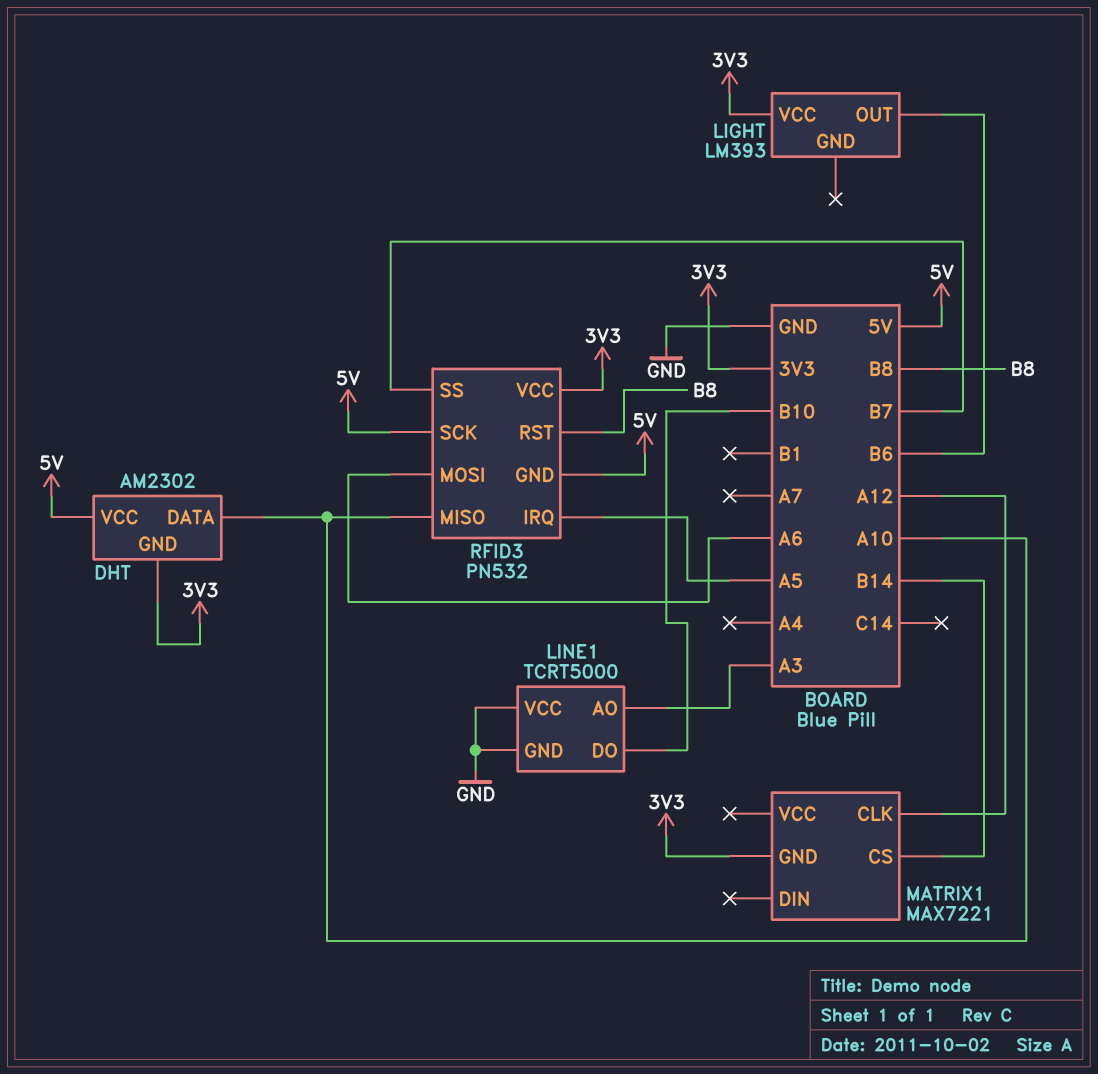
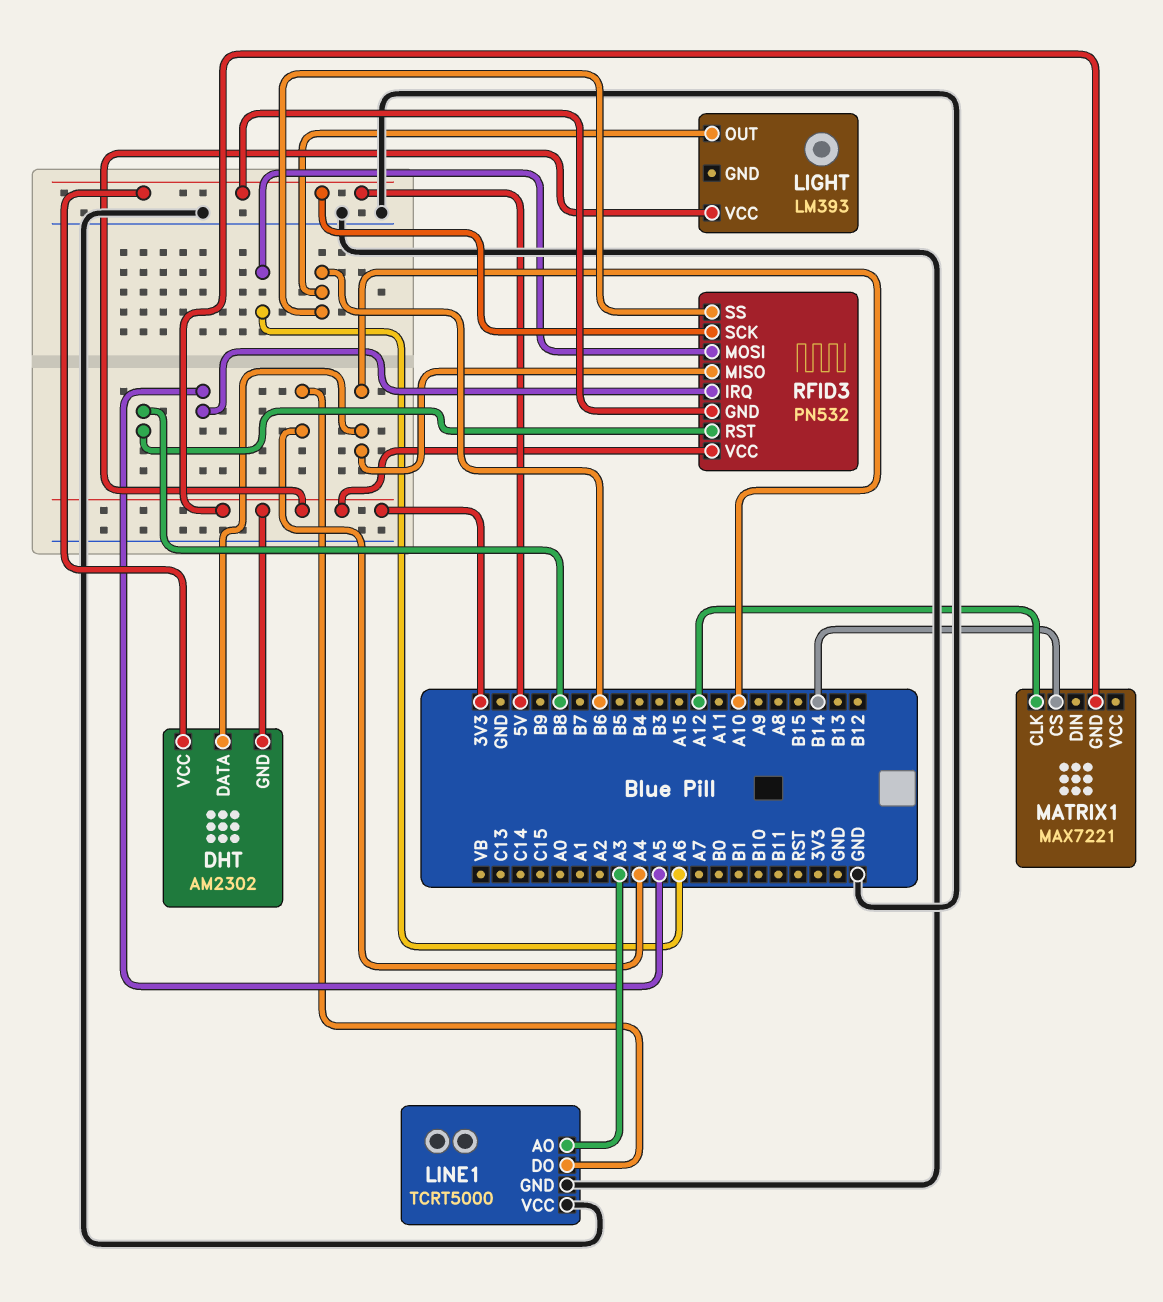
LINE1 pin DO: B10 -> A4
RFID3 pin SS: B7 -> B6

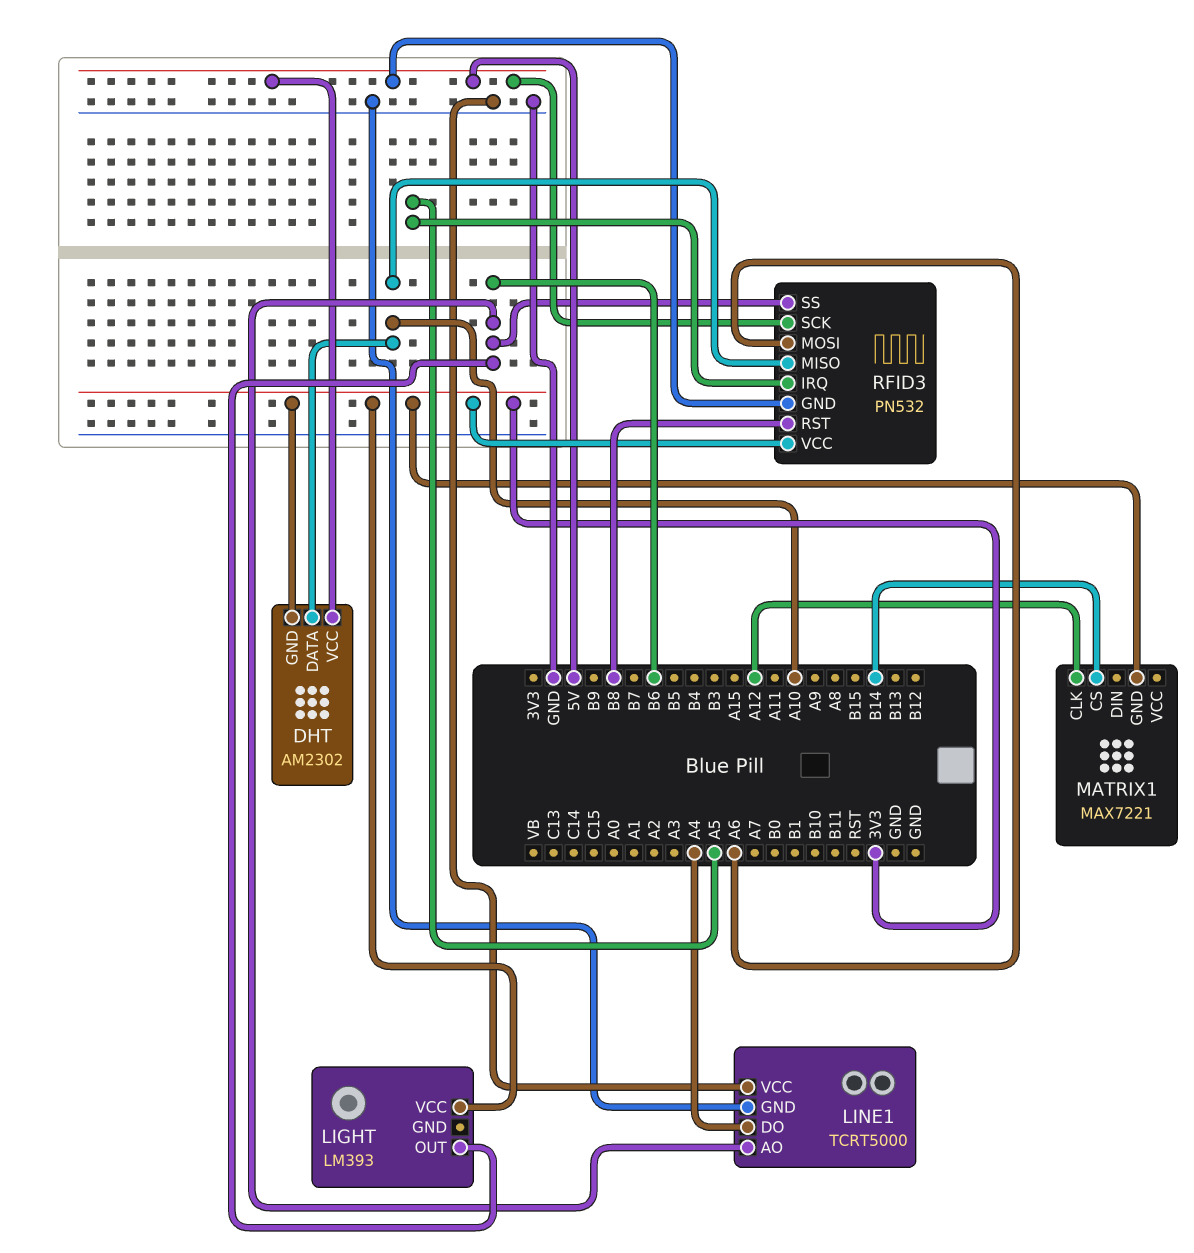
LINE1 pin AO: A3 -> B6

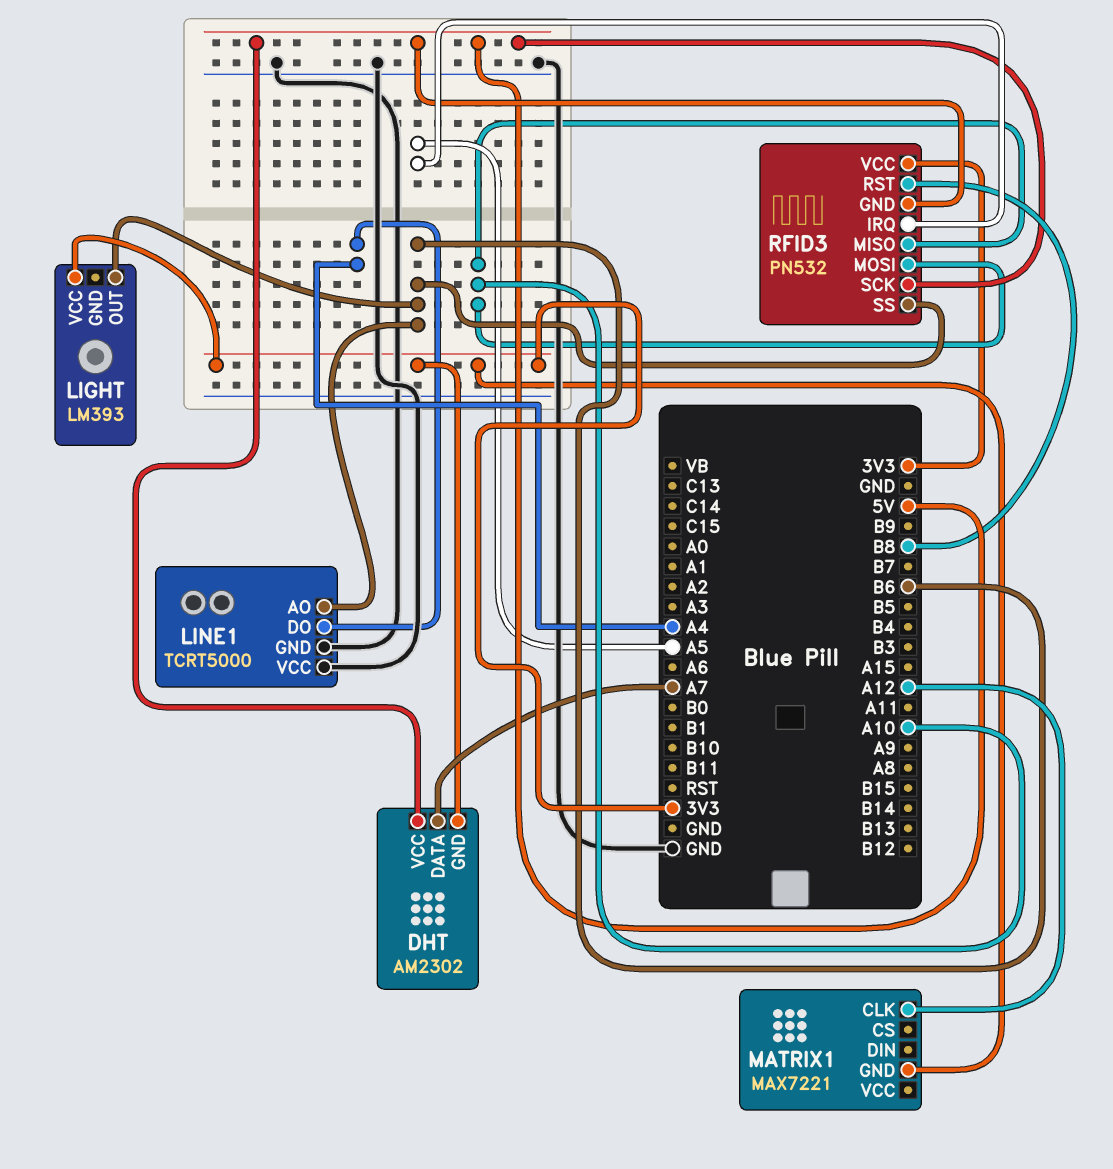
DHT pin DATA: A10 -> A7
MATRIX1 pin CS: B14 -> none
RFID3 pin MOSI: A6 -> A10

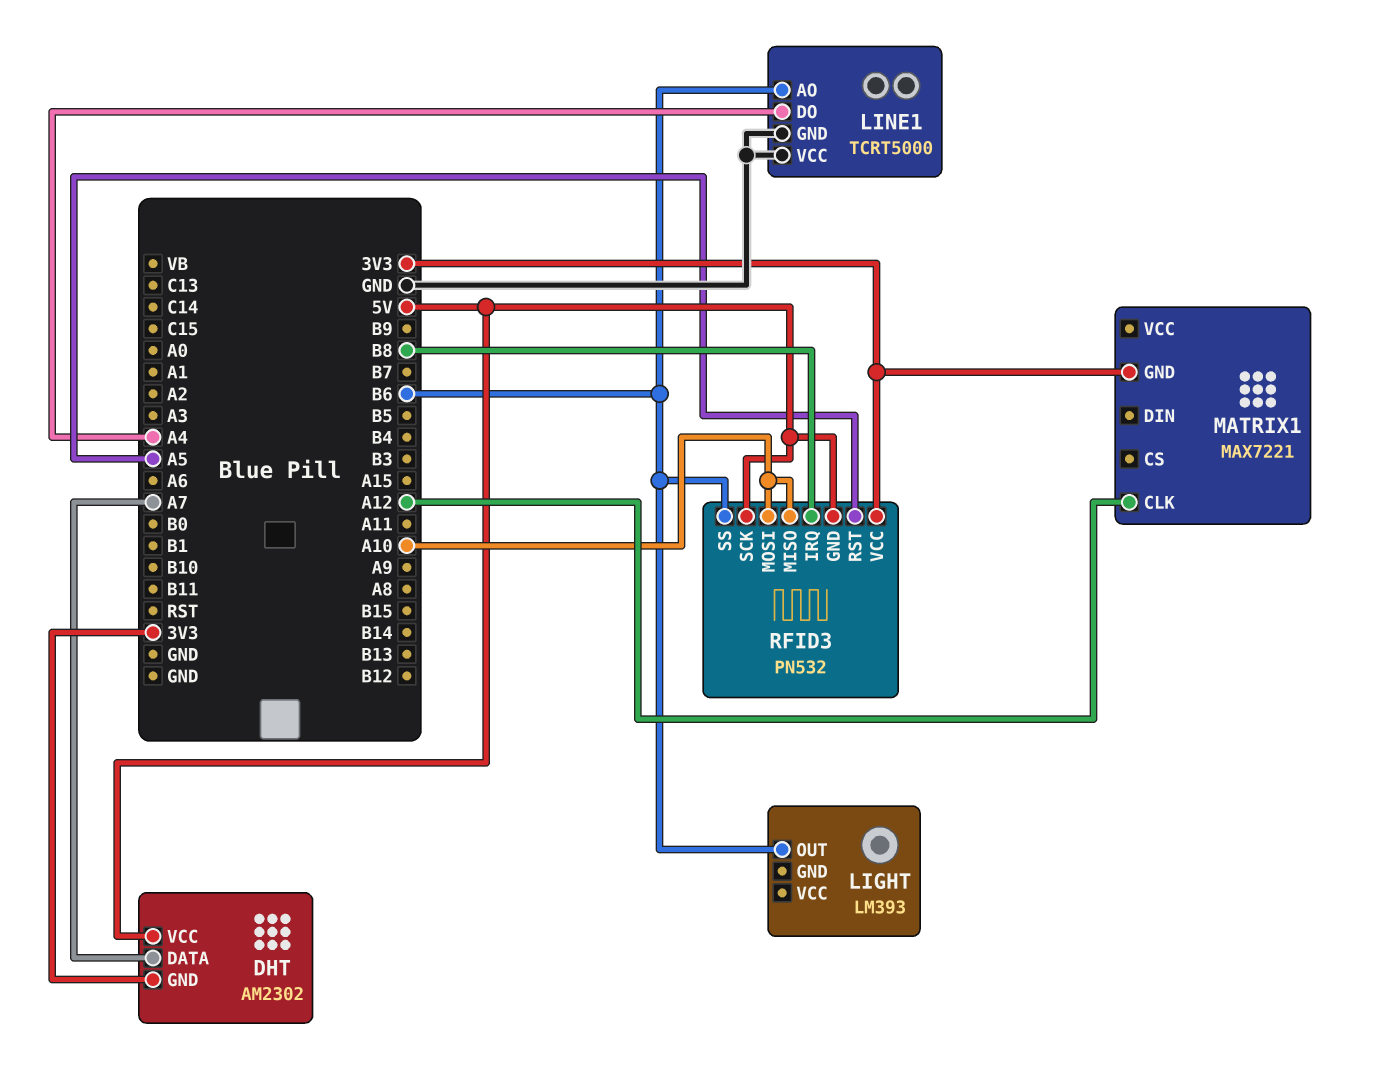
LIGHT pin VCC: 3V3 -> none
RFID3 pin IRQ: A5 -> B8
RFID3 pin RST: B8 -> A5

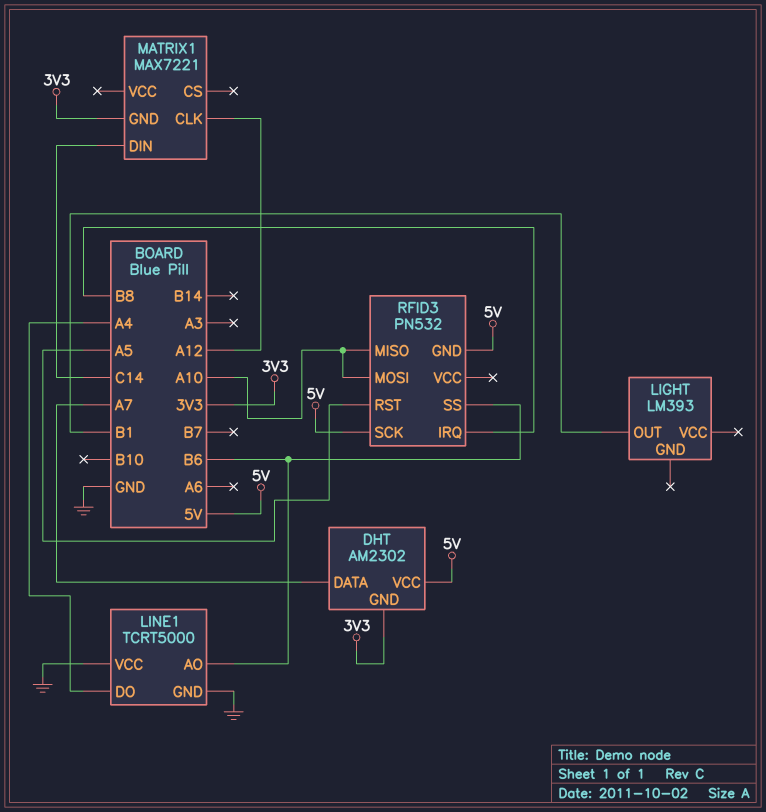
LIGHT pin OUT: B6 -> B1
MATRIX1 pin DIN: none -> C14
RFID3 pin VCC: 3V3 -> none

